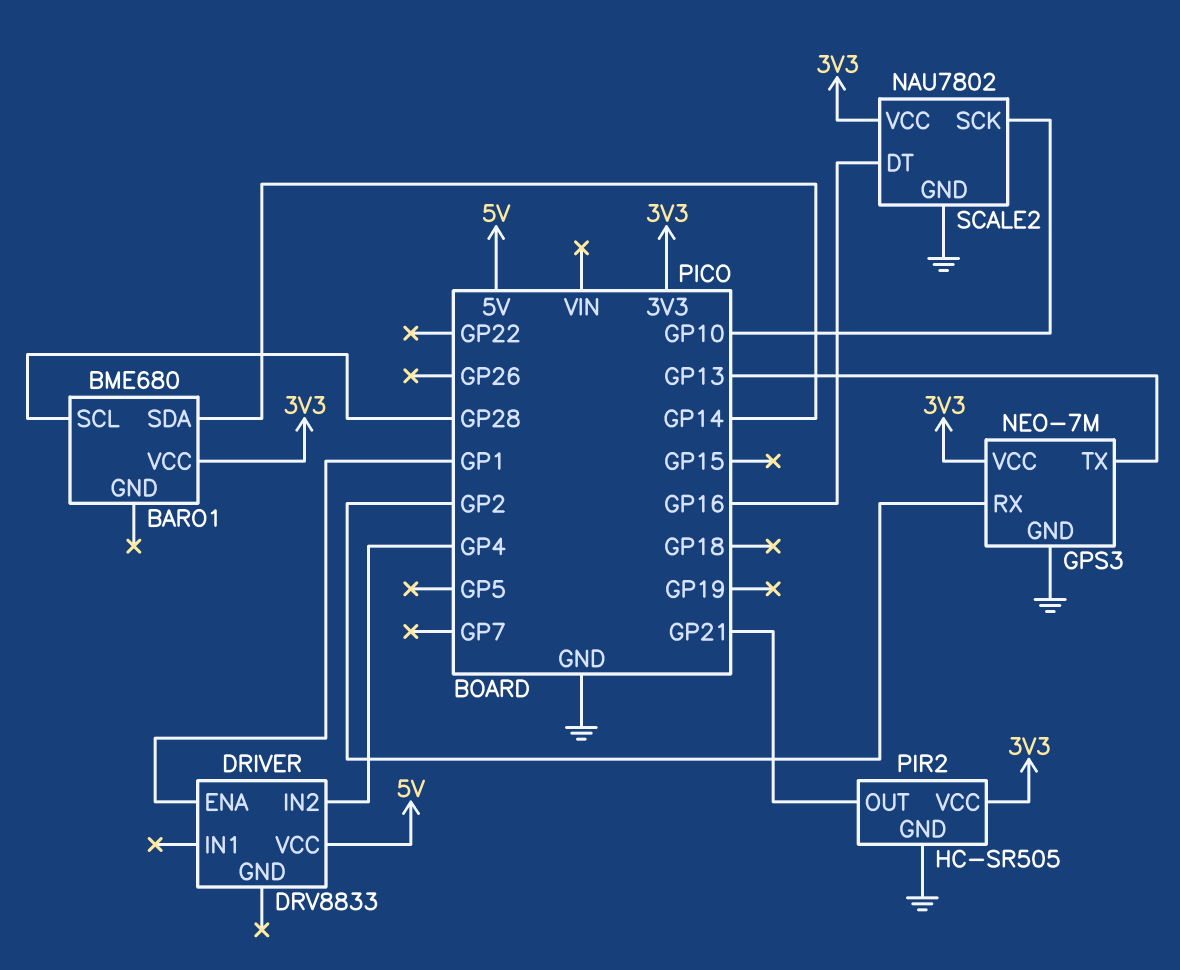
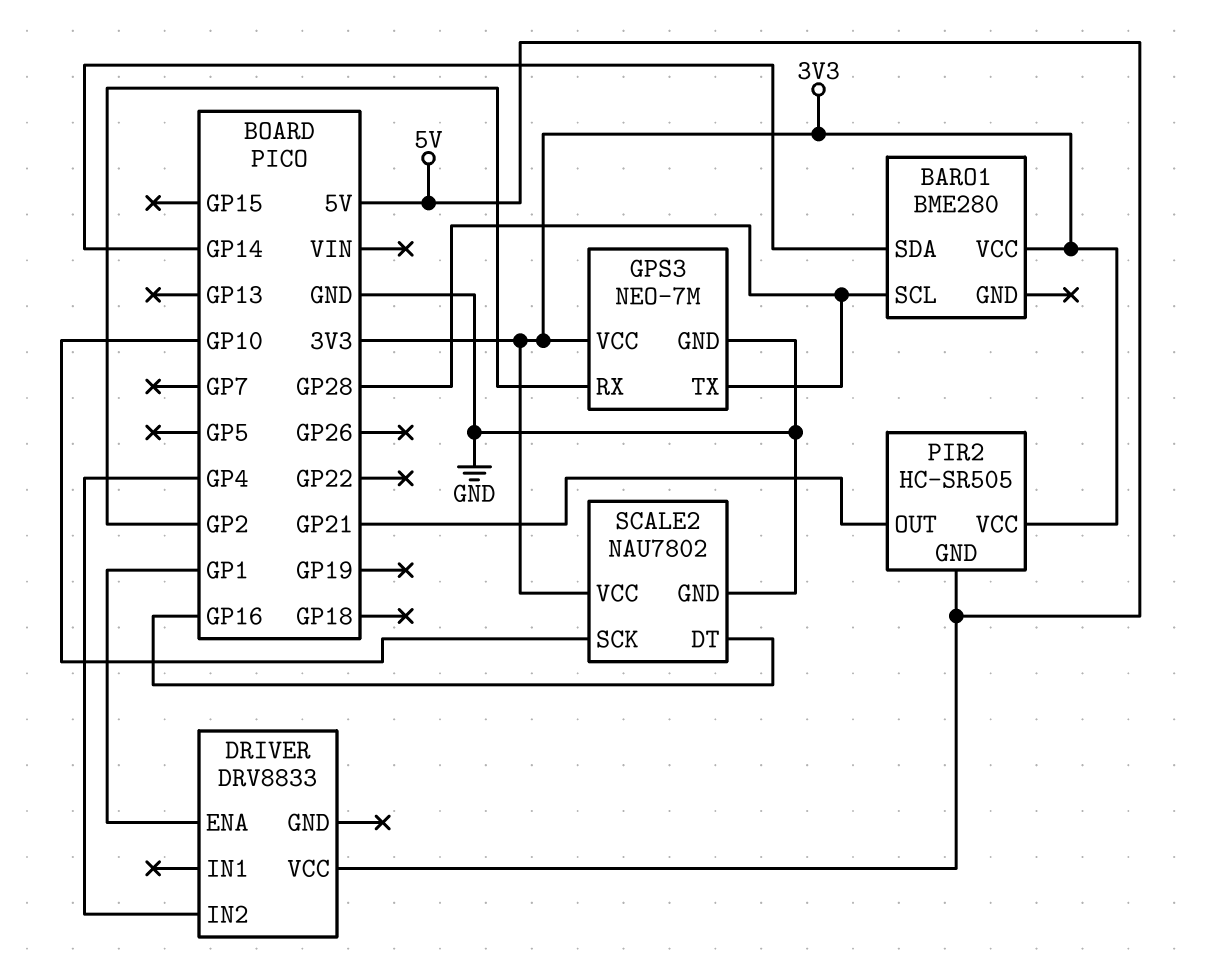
BARO1: BME680 -> BME280
GPS3 pin TX: GP13 -> GP28
PIR2 pin GND: GND -> 5V

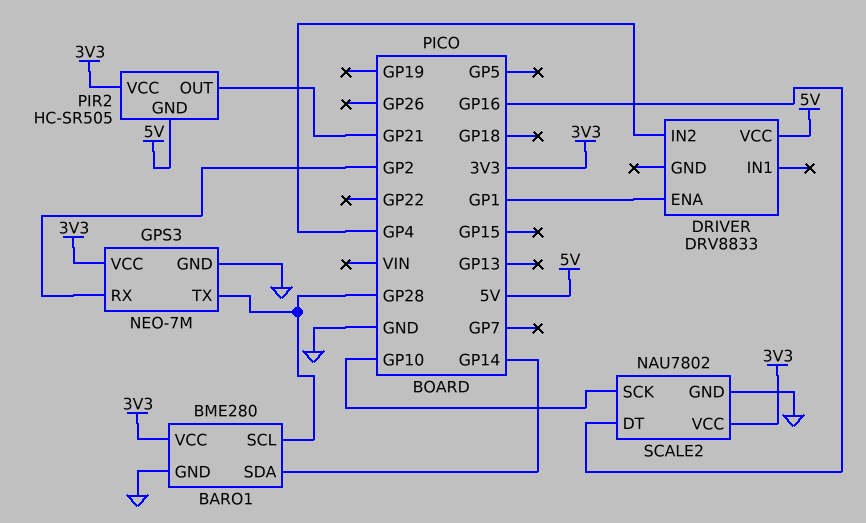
BARO1 pin GND: none -> GND

